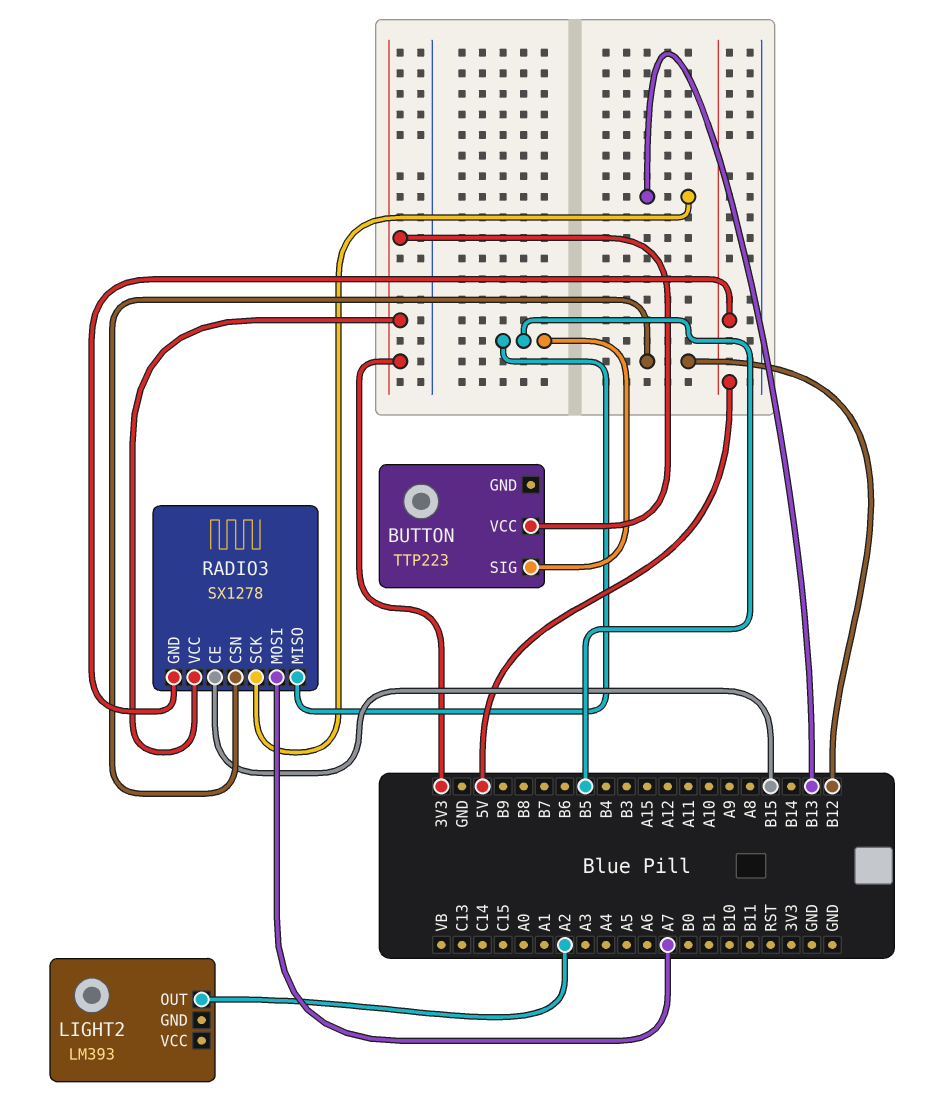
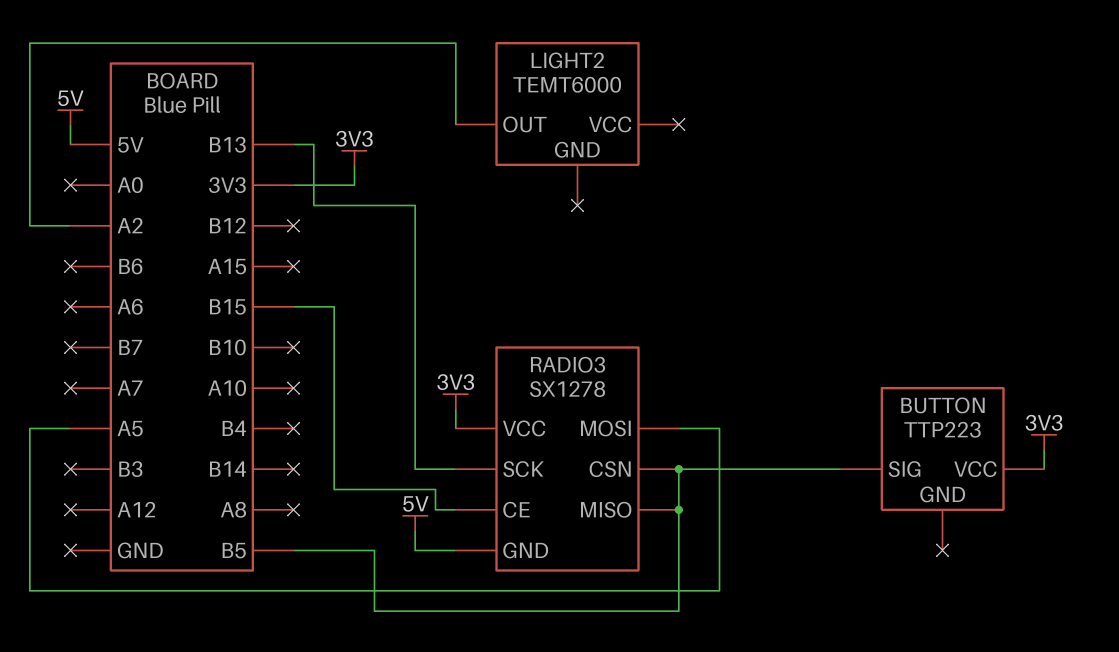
LIGHT2: LM393 -> TEMT6000
RADIO3 pin CSN: B12 -> B5
RADIO3 pin MOSI: A7 -> A5

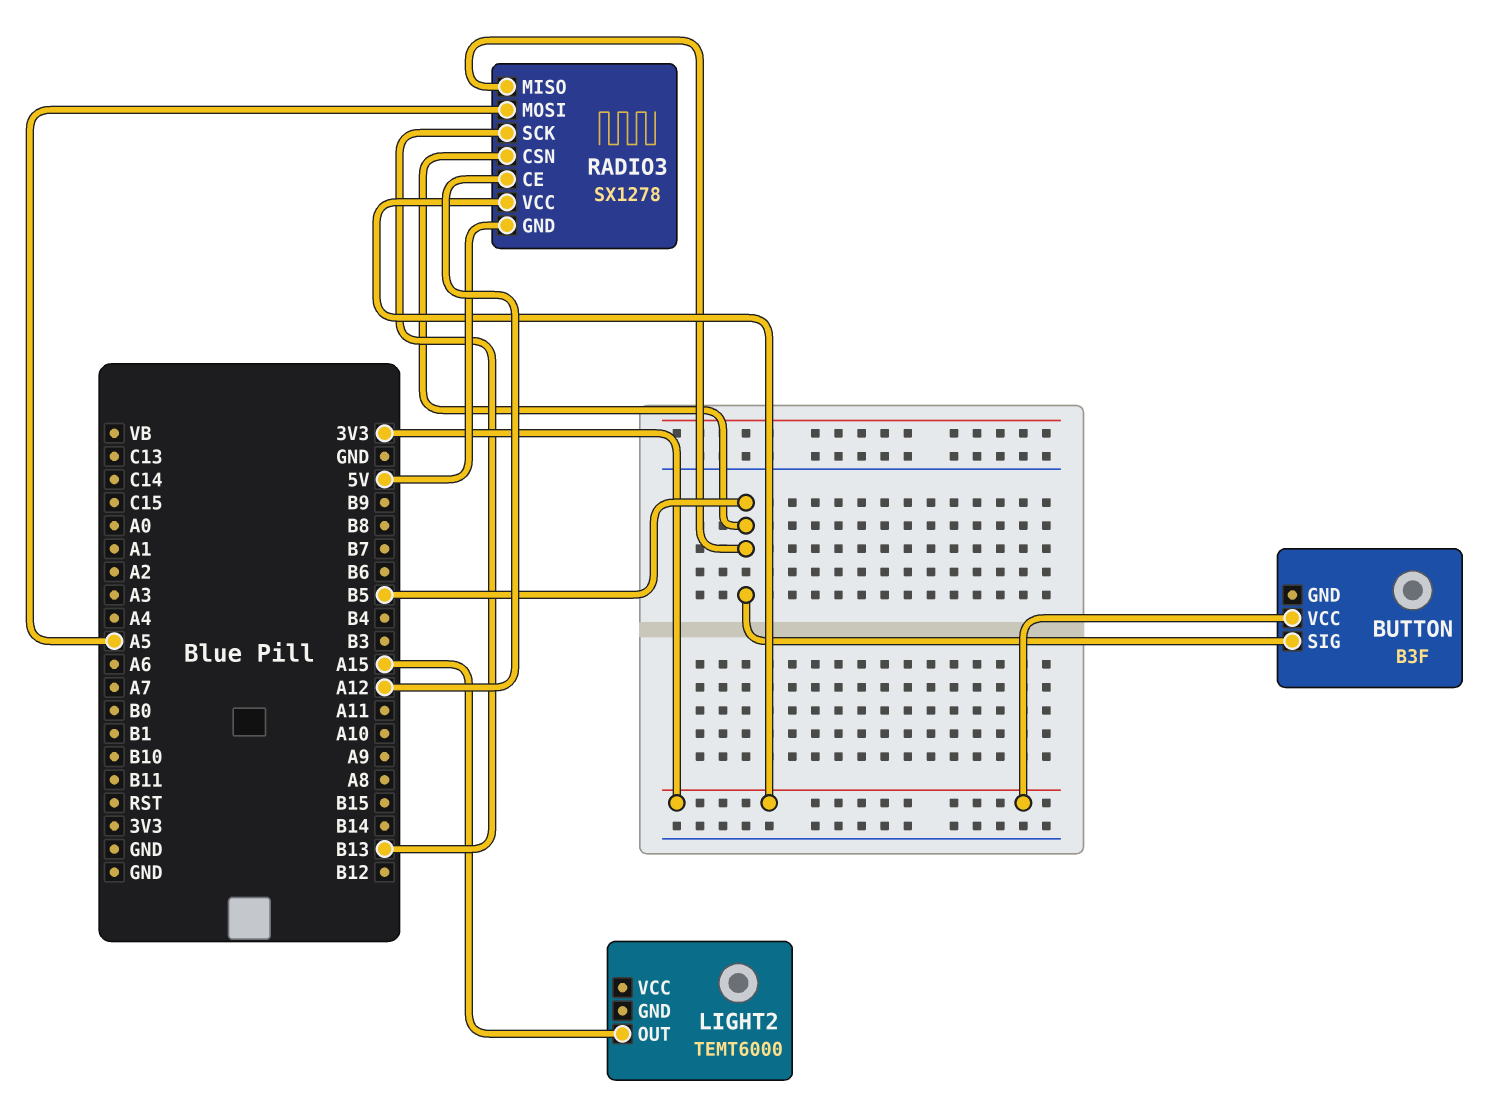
BUTTON: TTP223 -> B3F
LIGHT2 pin OUT: A2 -> A15
RADIO3 pin CE: B15 -> A12

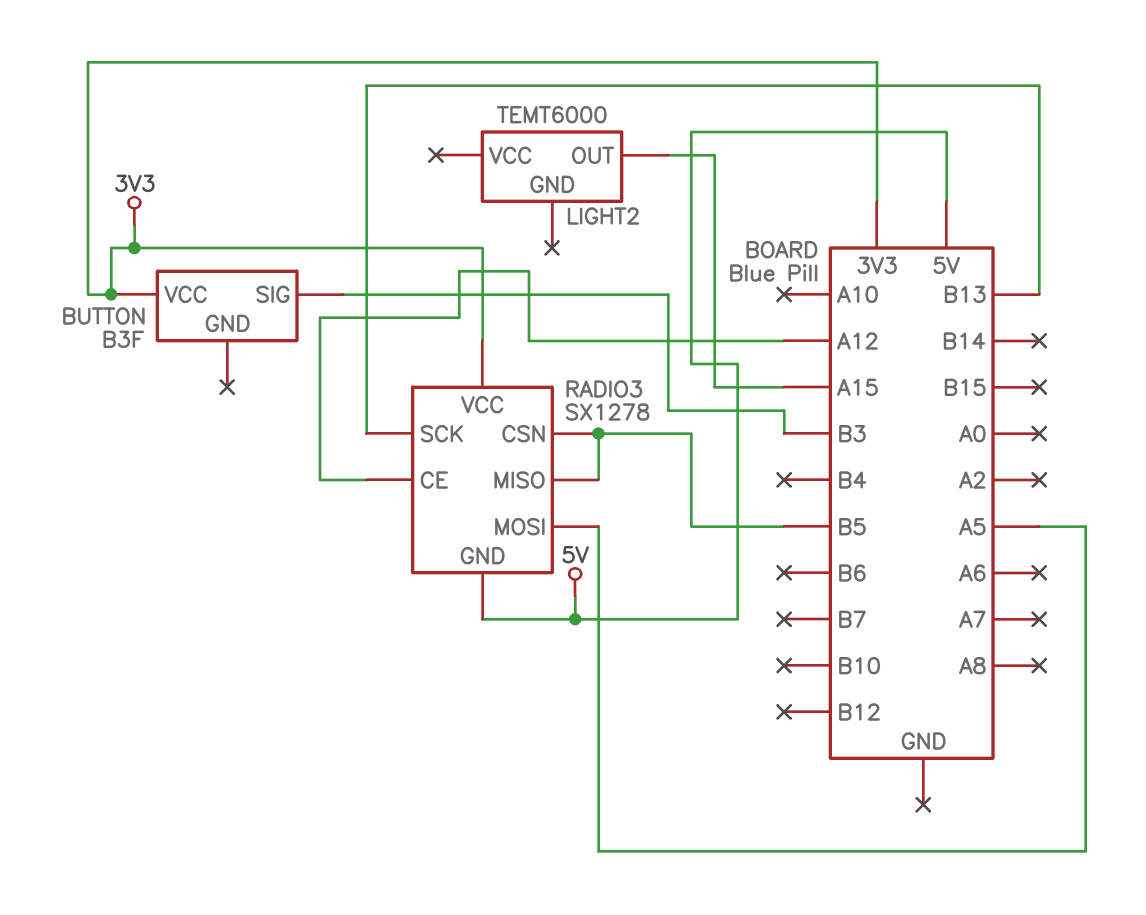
BUTTON pin SIG: B5 -> B3

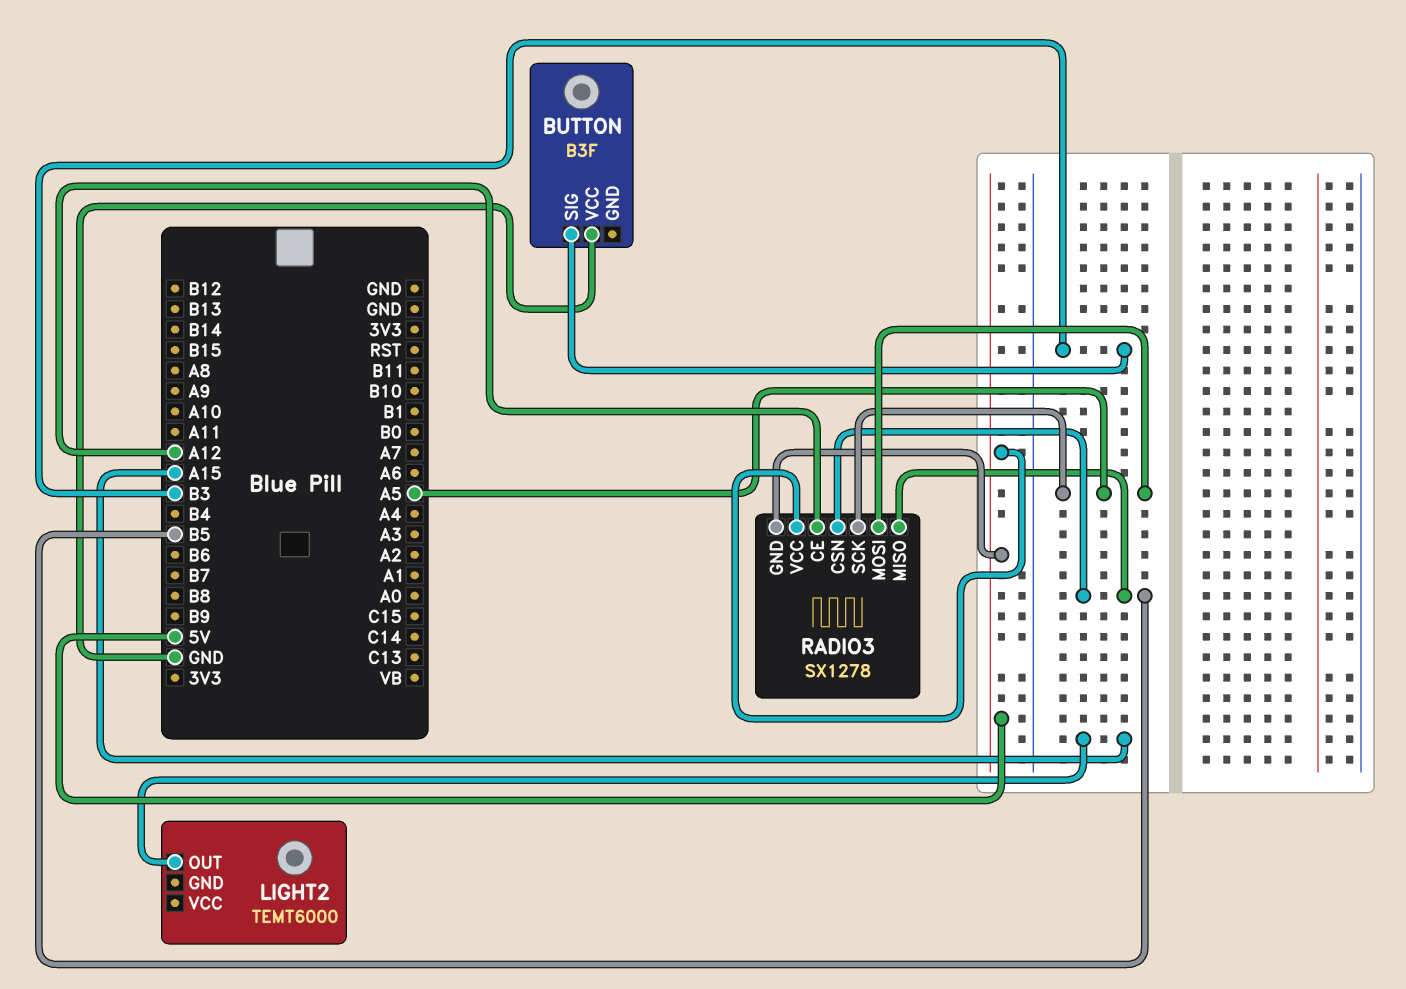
BUTTON pin VCC: 3V3 -> GND
RADIO3 pin SCK: B13 -> A5
RADIO3 pin VCC: 3V3 -> 5V

